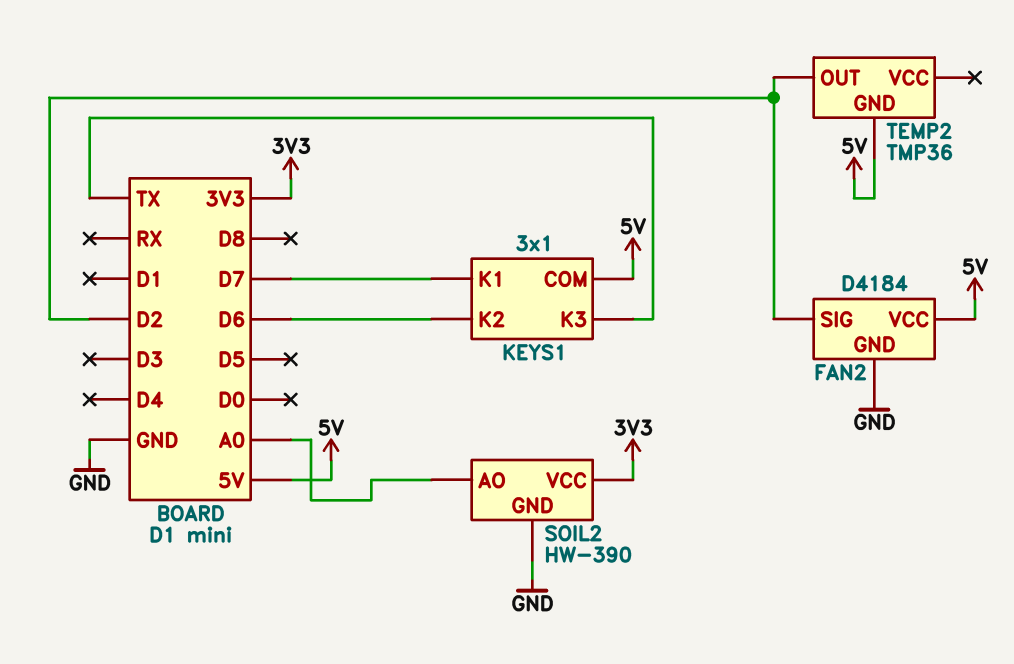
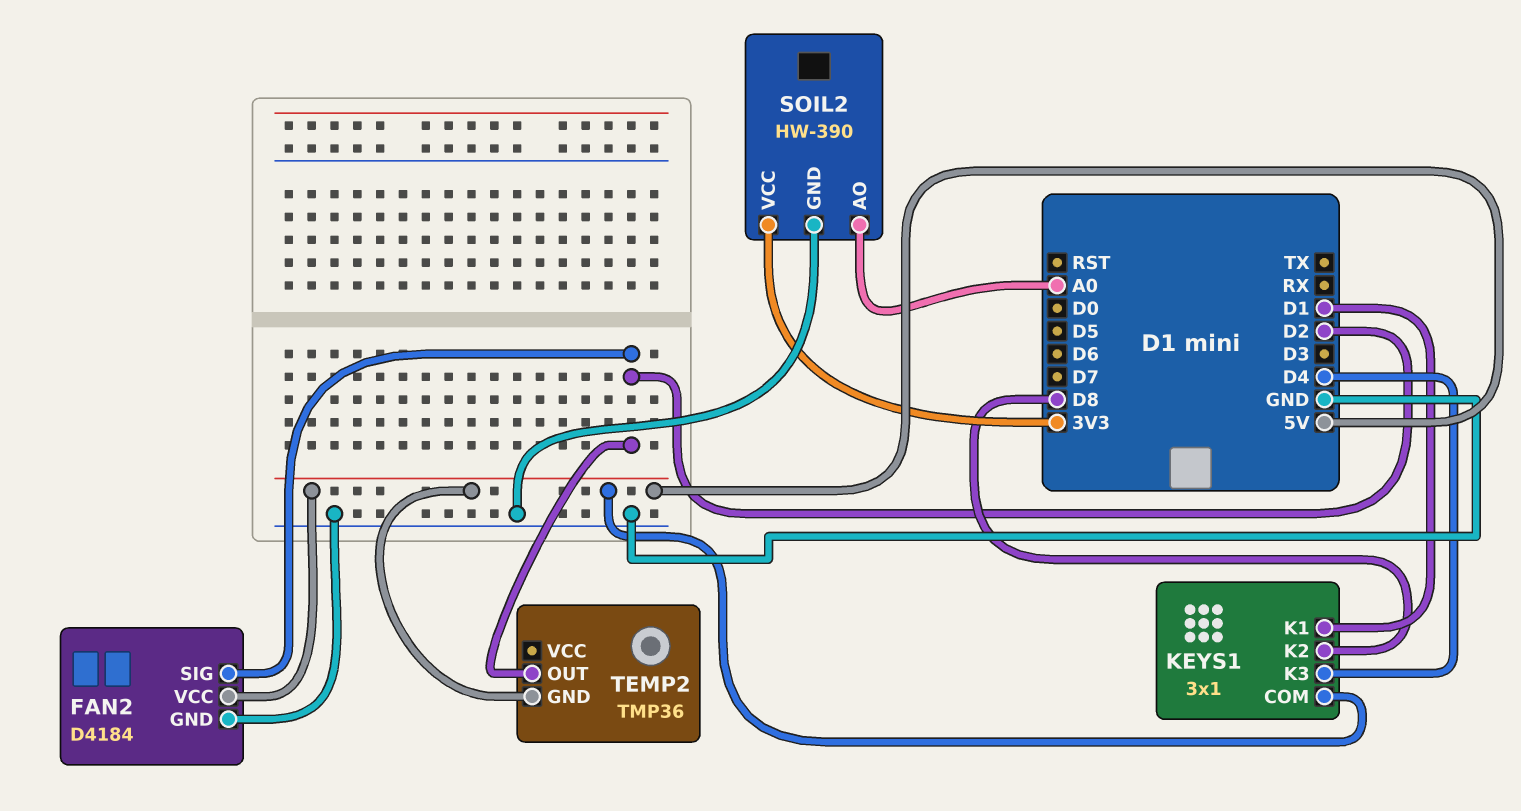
KEYS1 pin K1: D7 -> D1
KEYS1 pin K2: D6 -> D8
KEYS1 pin K3: TX -> D4

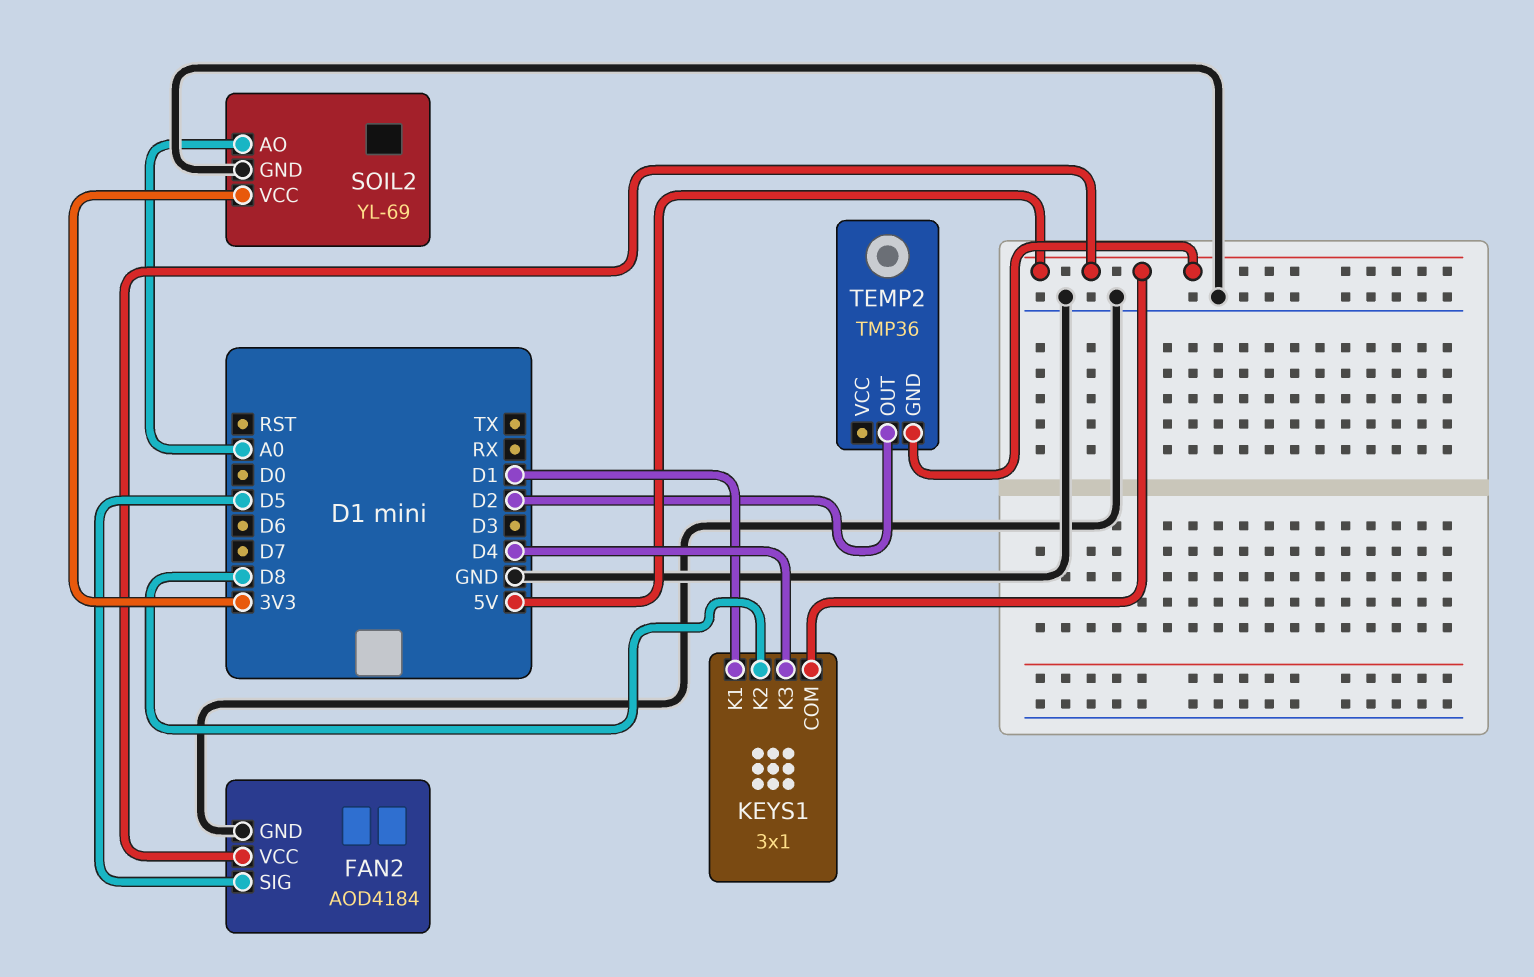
FAN2: D4184 -> AOD4184
FAN2 pin SIG: D2 -> D5
SOIL2: HW-390 -> YL-69

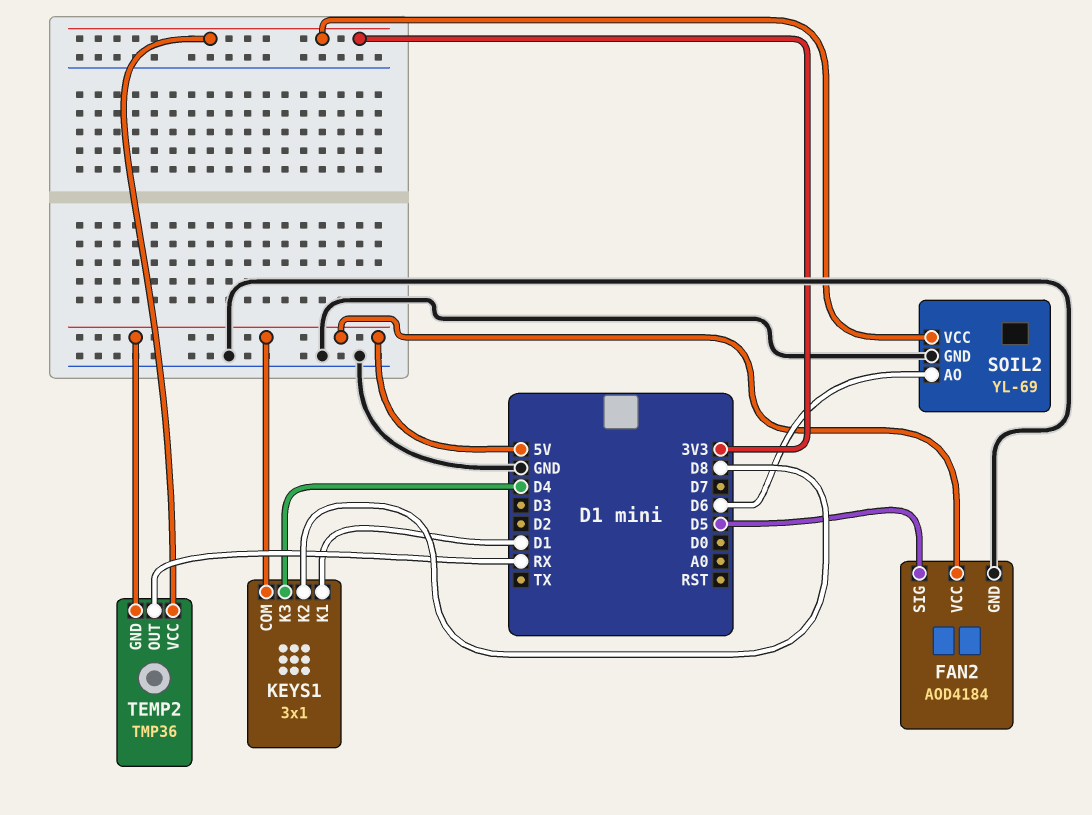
SOIL2 pin AO: A0 -> D6
TEMP2 pin OUT: D2 -> RX
TEMP2 pin VCC: none -> 3V3

